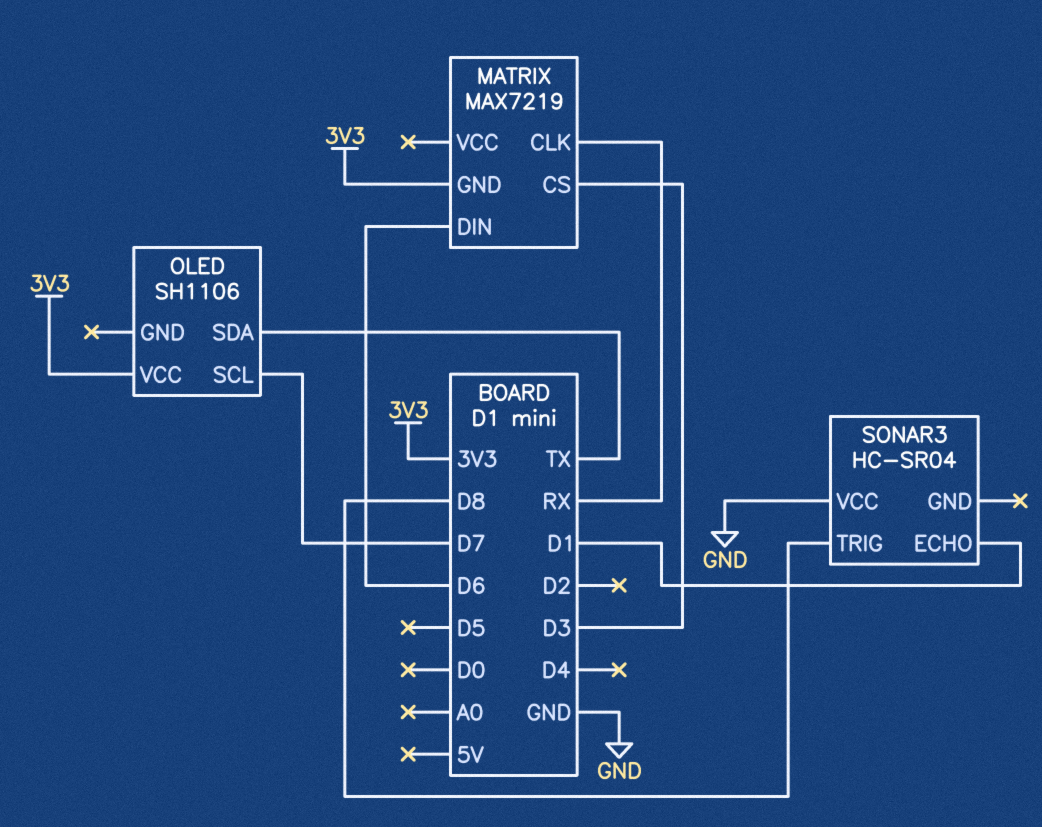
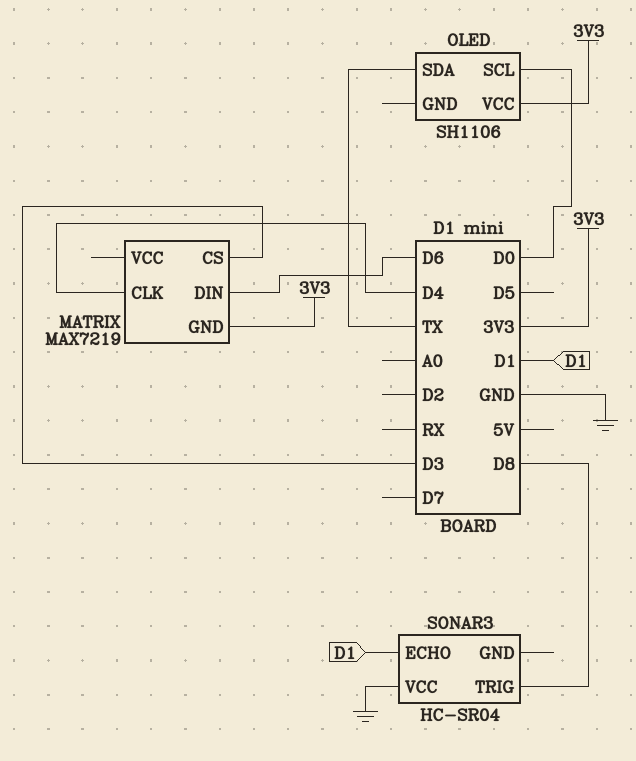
MATRIX pin CLK: RX -> D4
OLED pin SCL: D7 -> D0

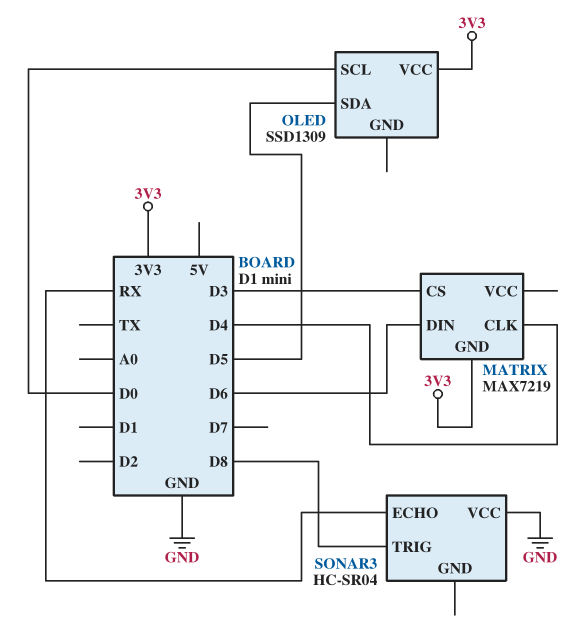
OLED: SH1106 -> SSD1309
OLED pin SDA: TX -> D5
SONAR3 pin ECHO: D1 -> RX

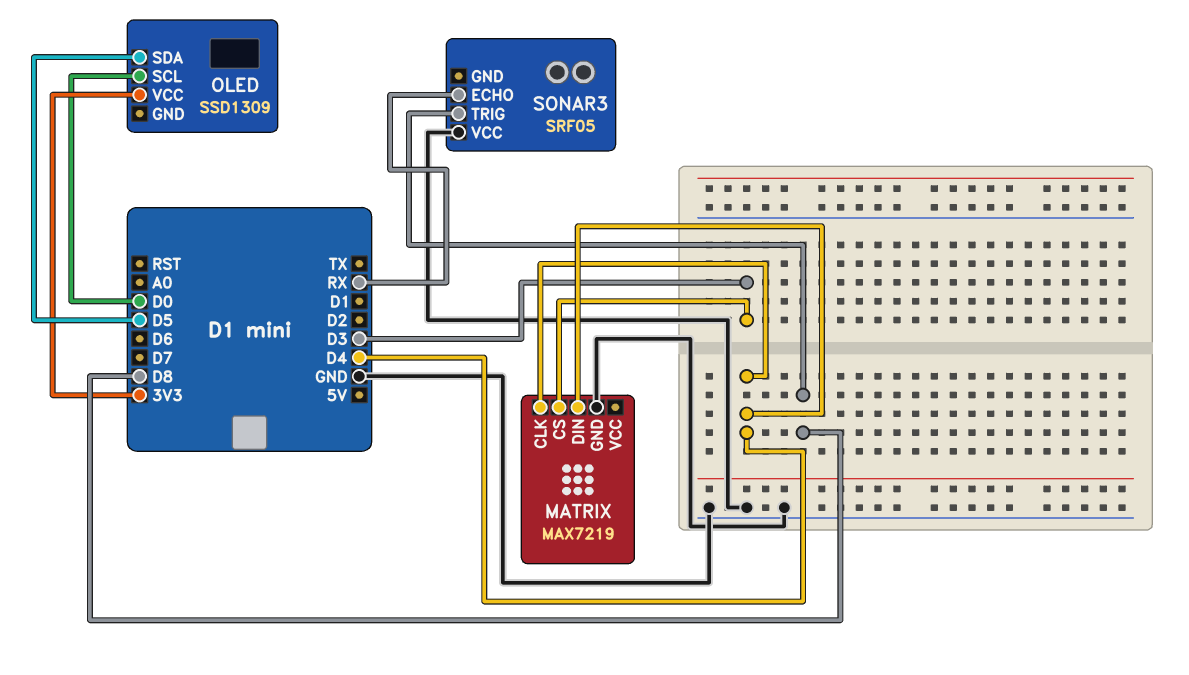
MATRIX pin DIN: D6 -> D4
MATRIX pin GND: 3V3 -> GND
SONAR3: HC-SR04 -> SRF05

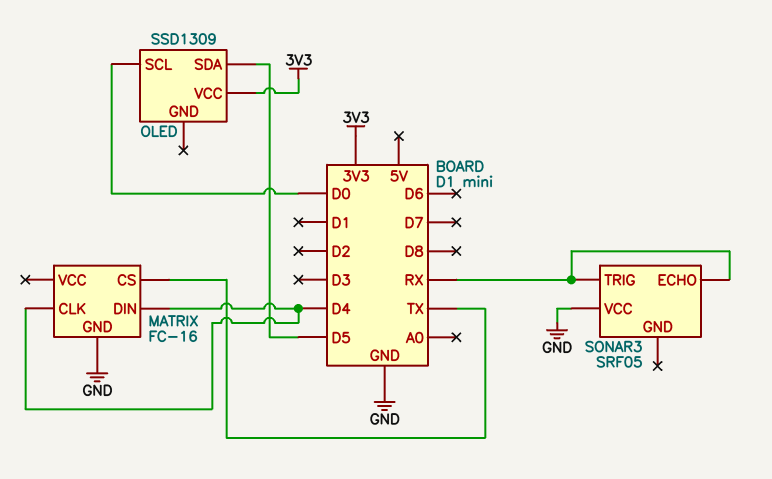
MATRIX: MAX7219 -> FC-16
MATRIX pin CS: D3 -> TX
SONAR3 pin TRIG: D8 -> RX

